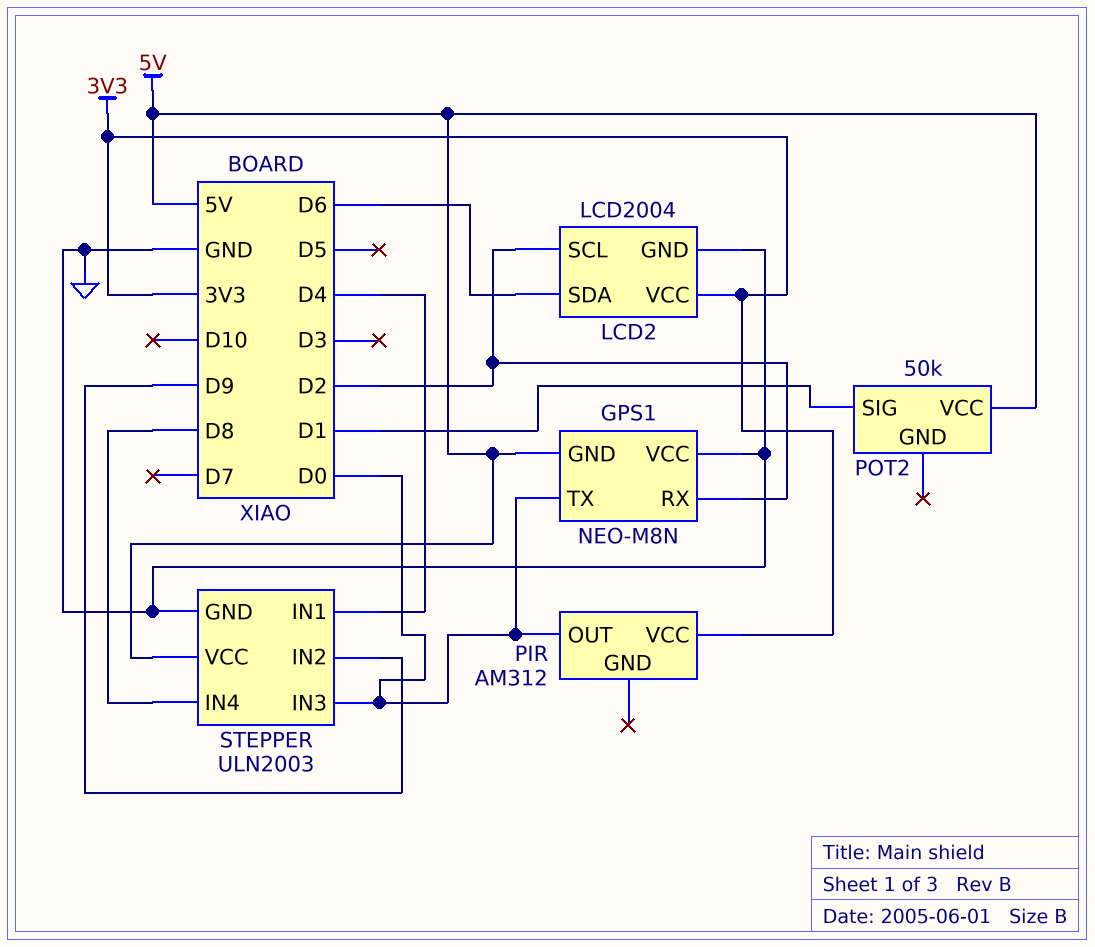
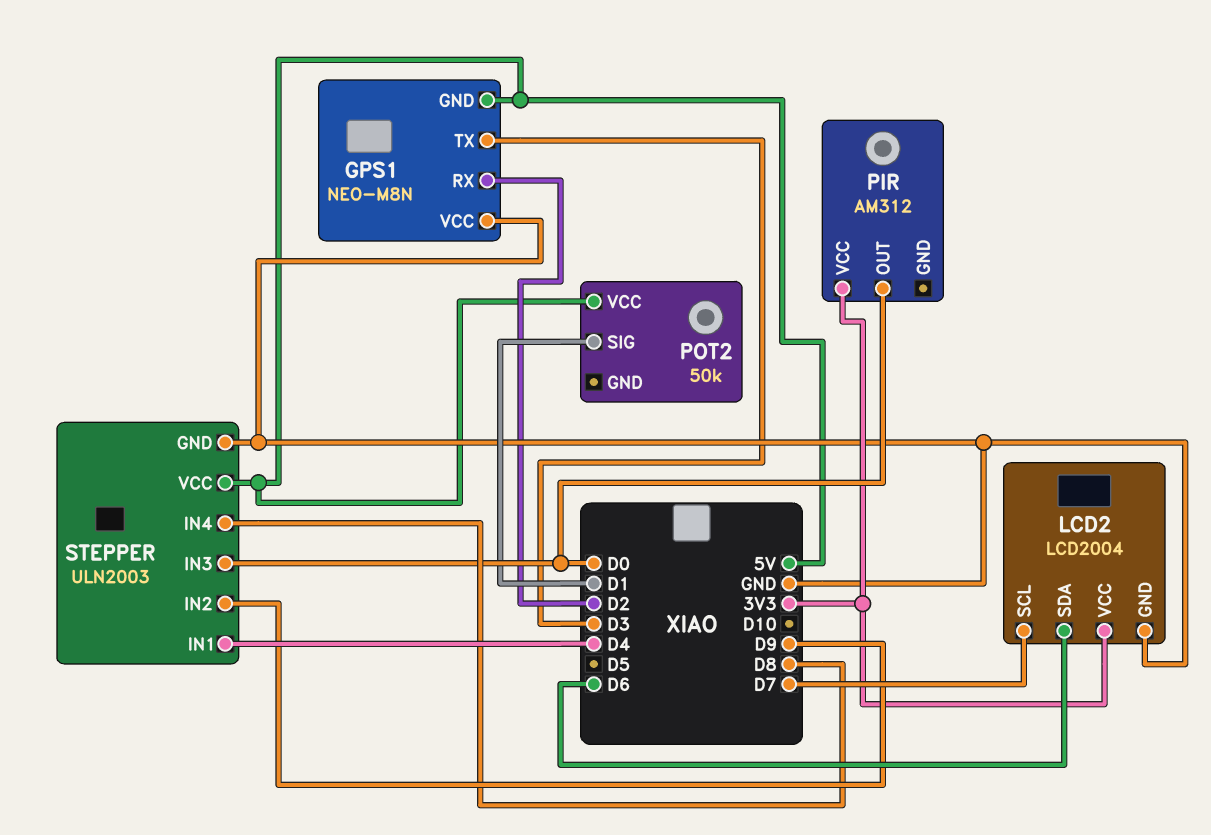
GPS1 pin TX: D0 -> D3
LCD2 pin SCL: D2 -> D7

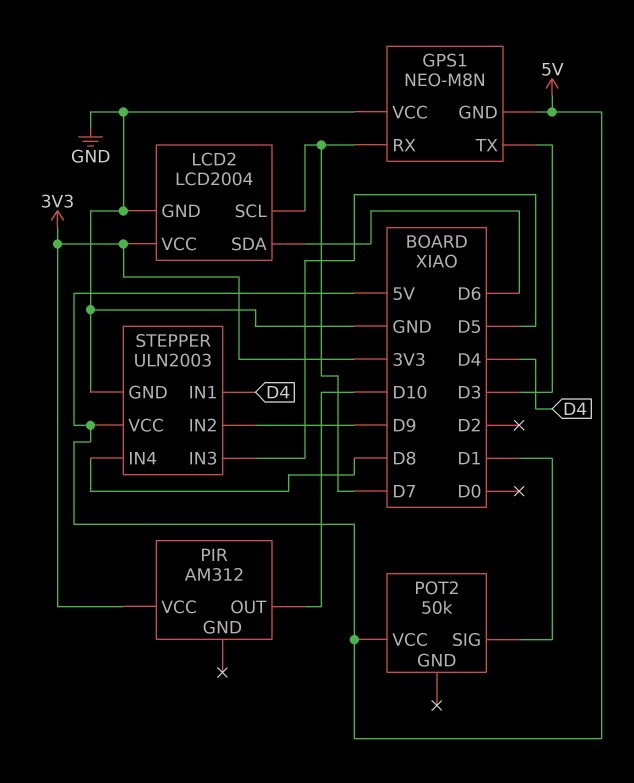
GPS1 pin RX: D2 -> D7
PIR pin OUT: D0 -> D10
STEPPER pin IN3: D0 -> D5

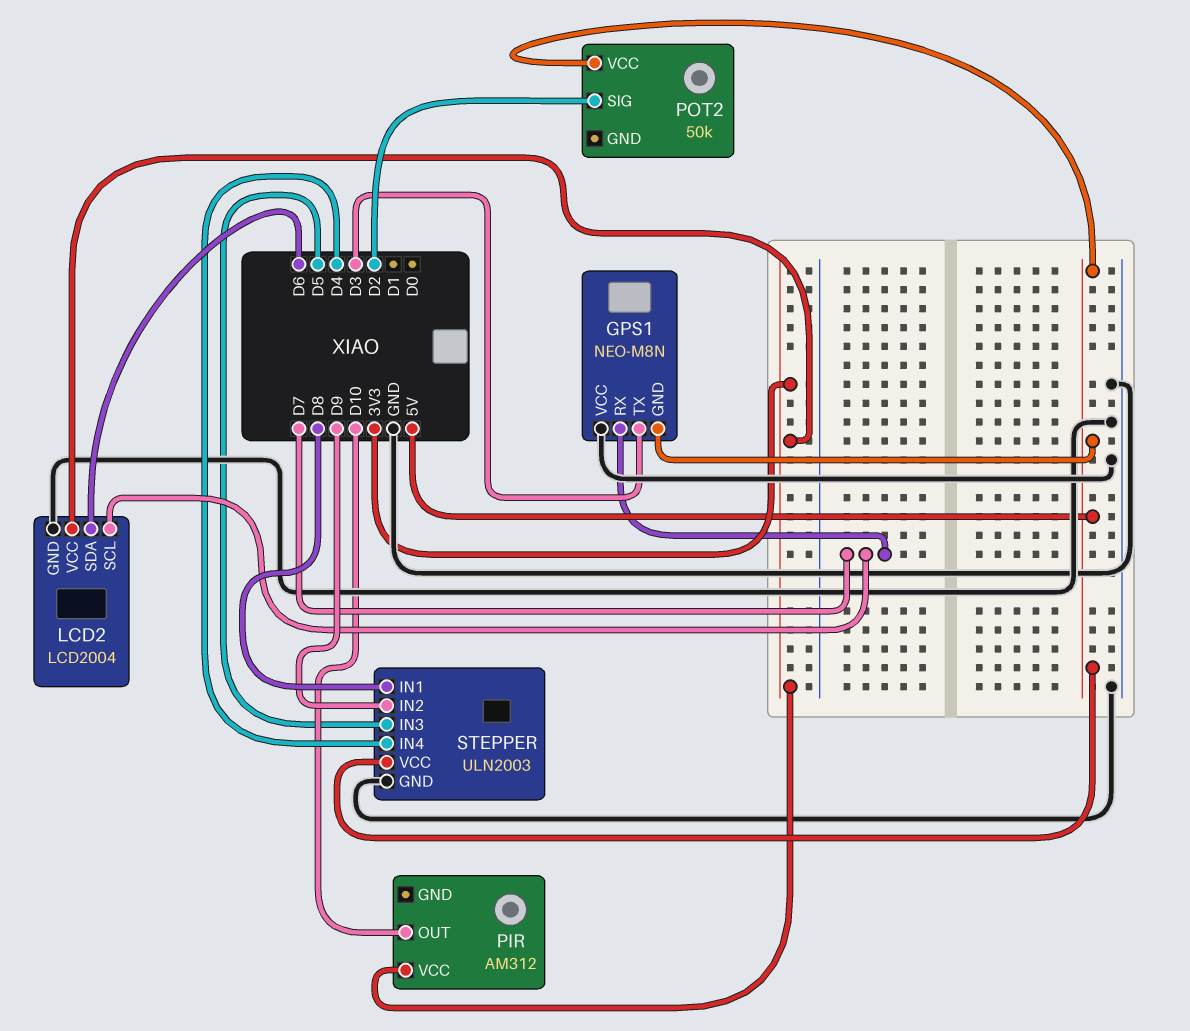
POT2 pin SIG: D1 -> D2
STEPPER pin IN1: D4 -> D8
STEPPER pin IN4: D8 -> D4

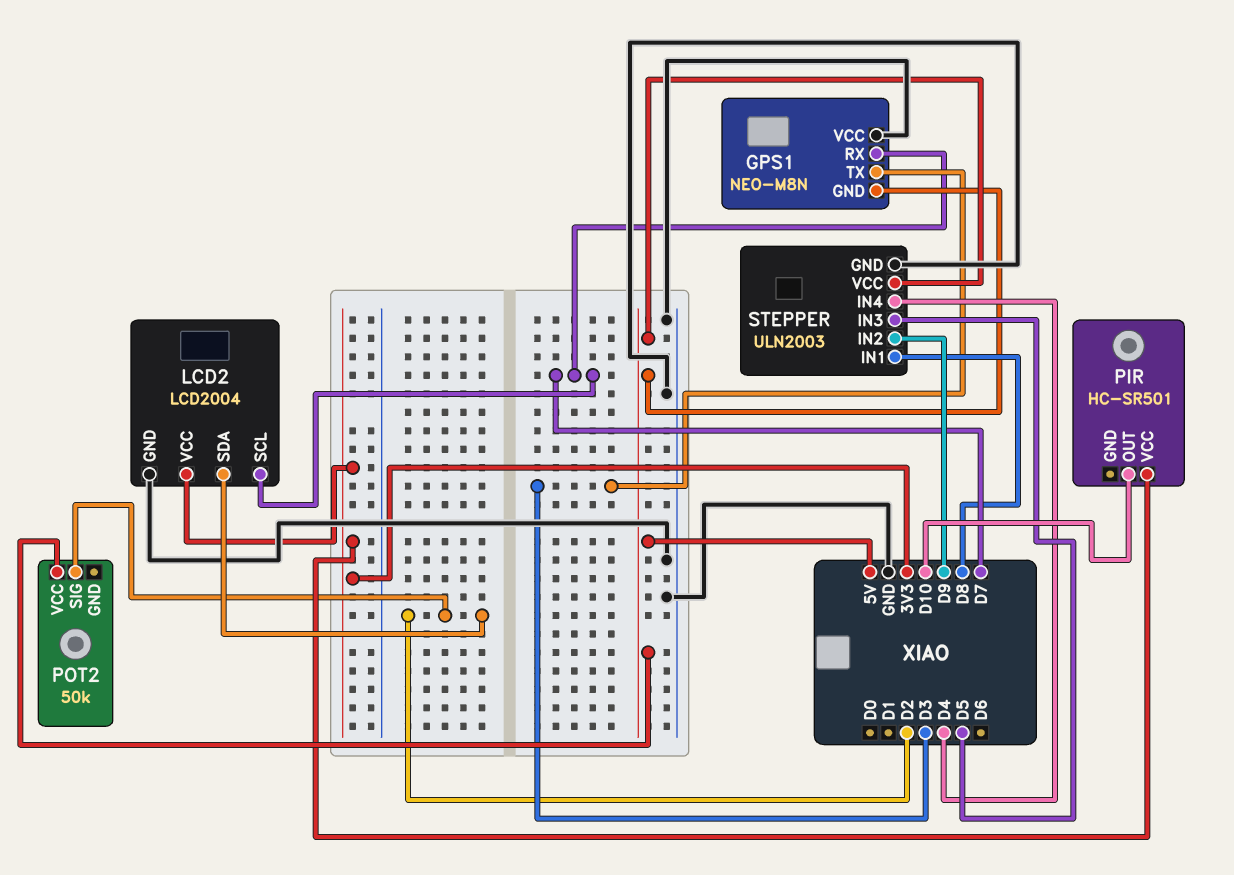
LCD2 pin SDA: D6 -> D2
PIR: AM312 -> HC-SR501

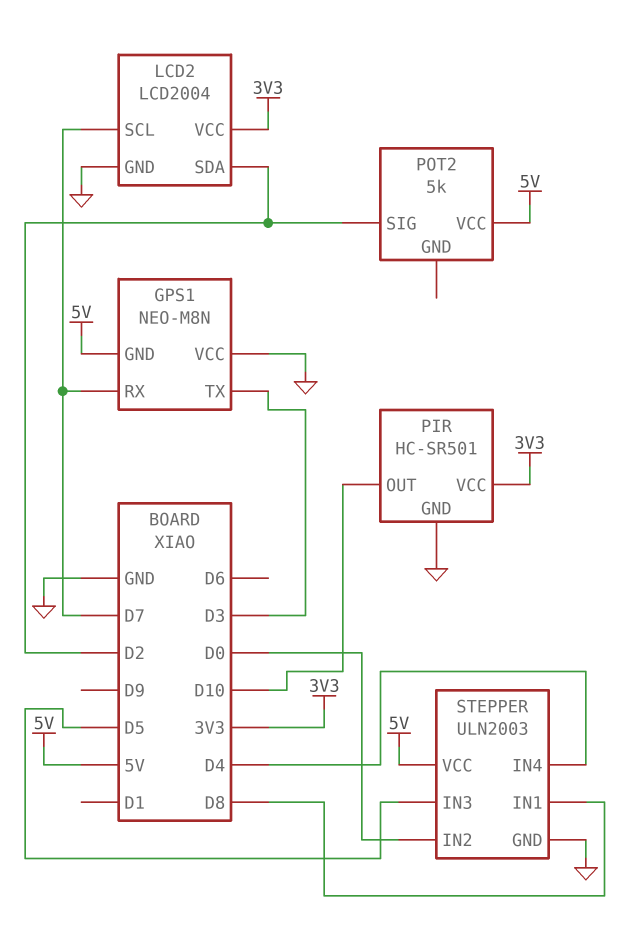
PIR pin GND: none -> GND
POT2: 50k -> 5k
STEPPER pin IN2: D9 -> D0

